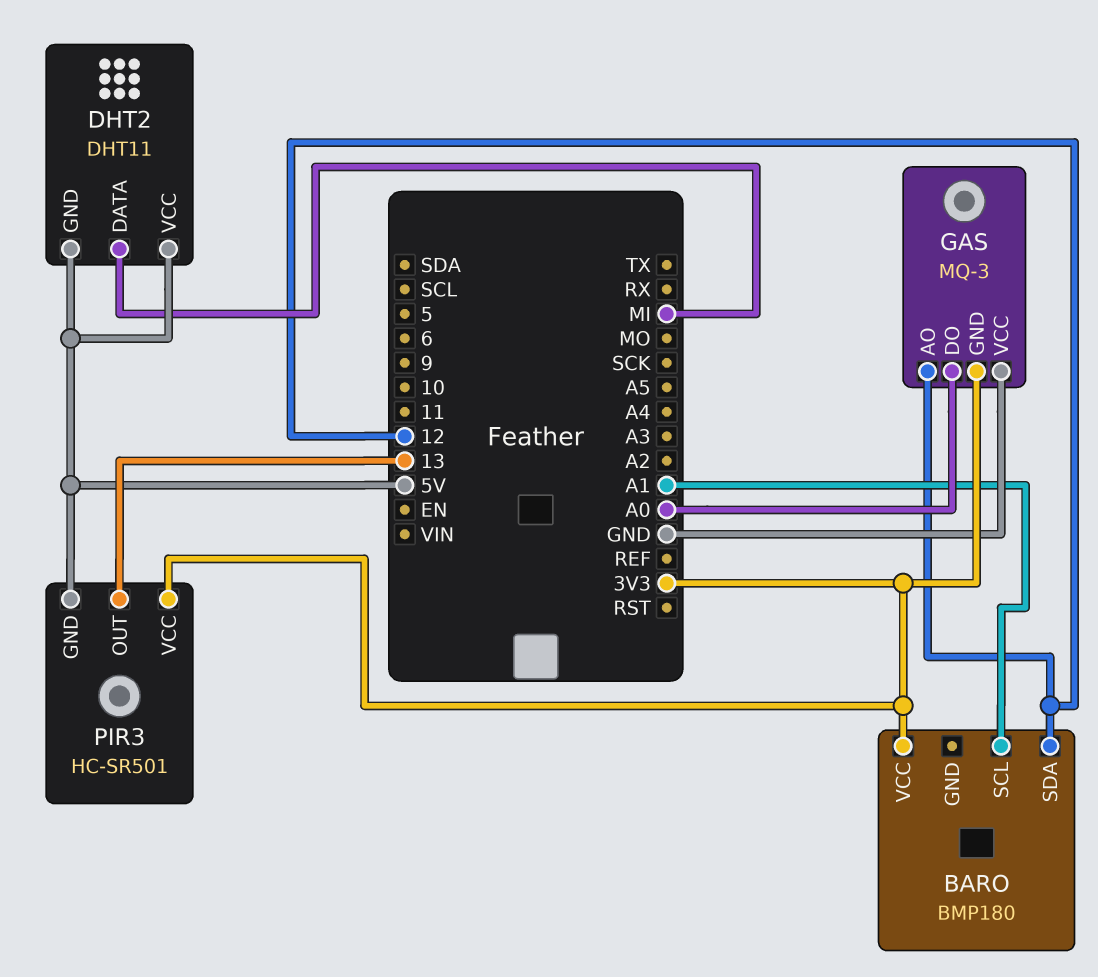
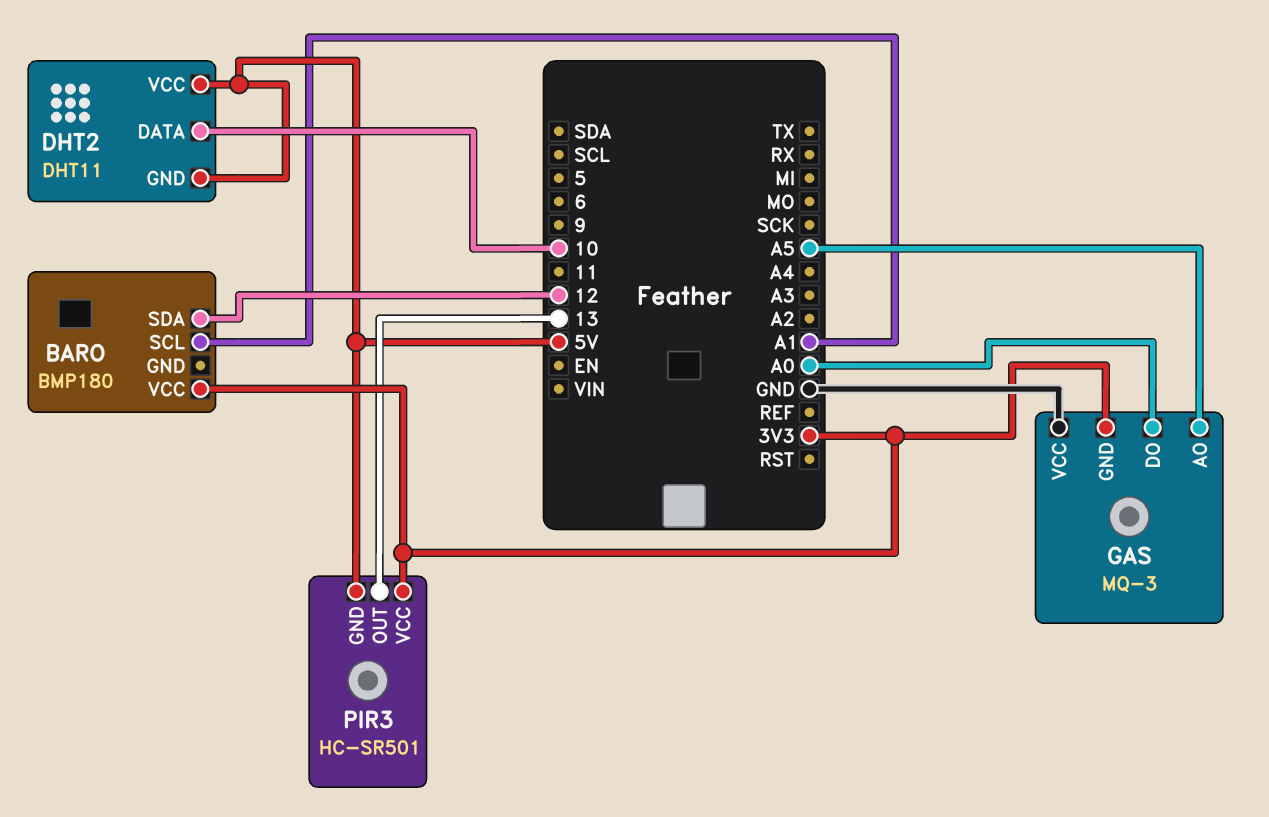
DHT2 pin DATA: MI -> 10
GAS pin AO: 12 -> A5

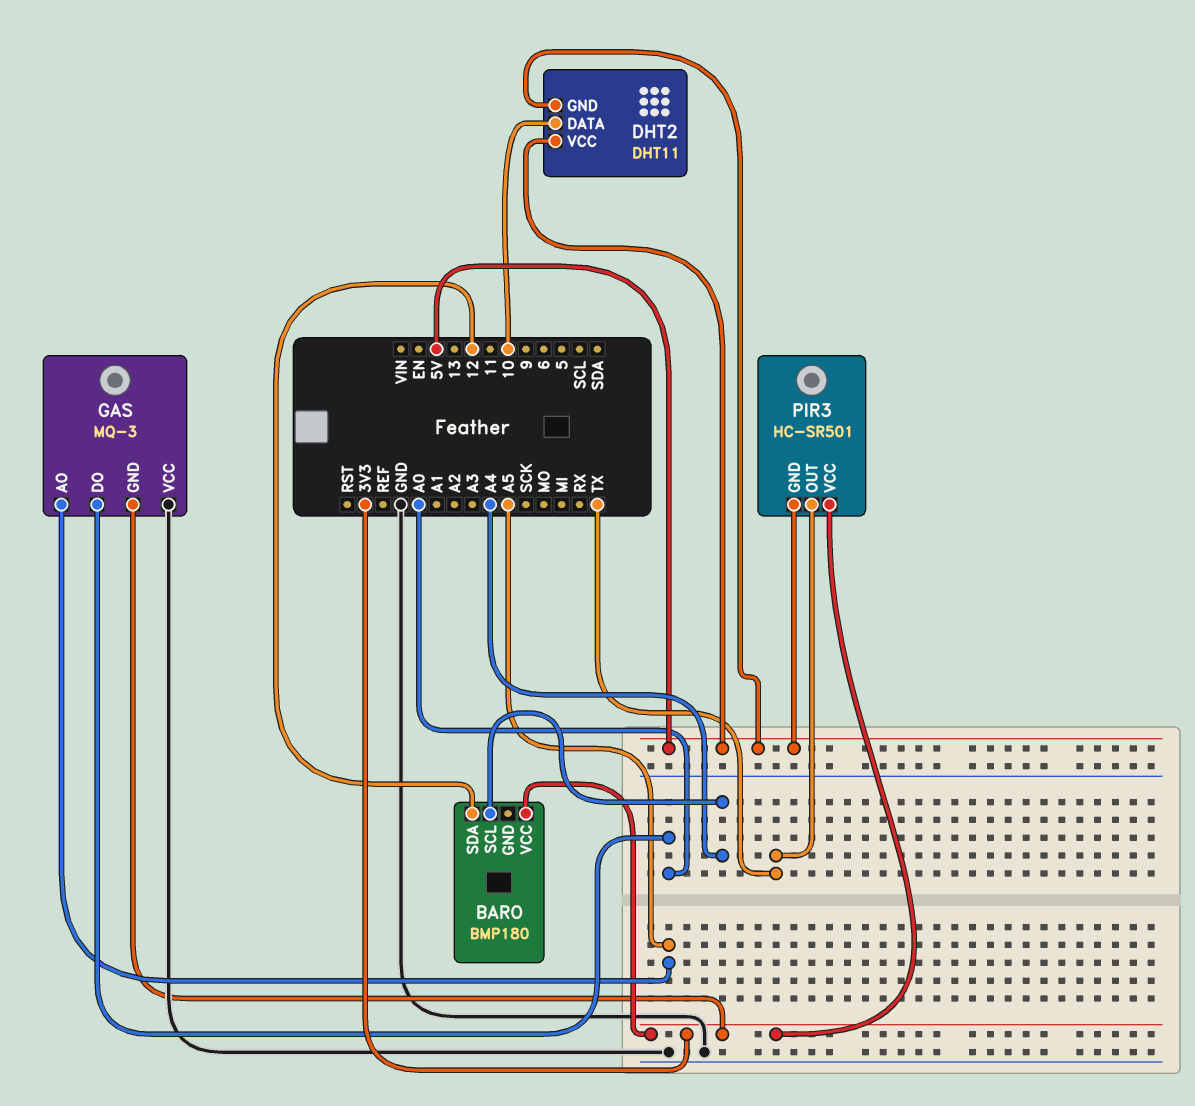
BARO pin SCL: A1 -> A4
PIR3 pin OUT: 13 -> TX

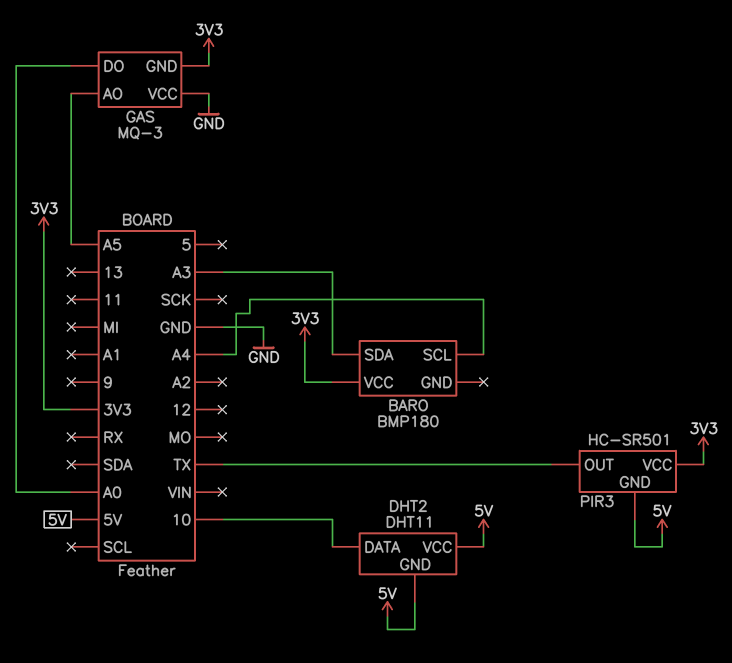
BARO pin SDA: 12 -> A3

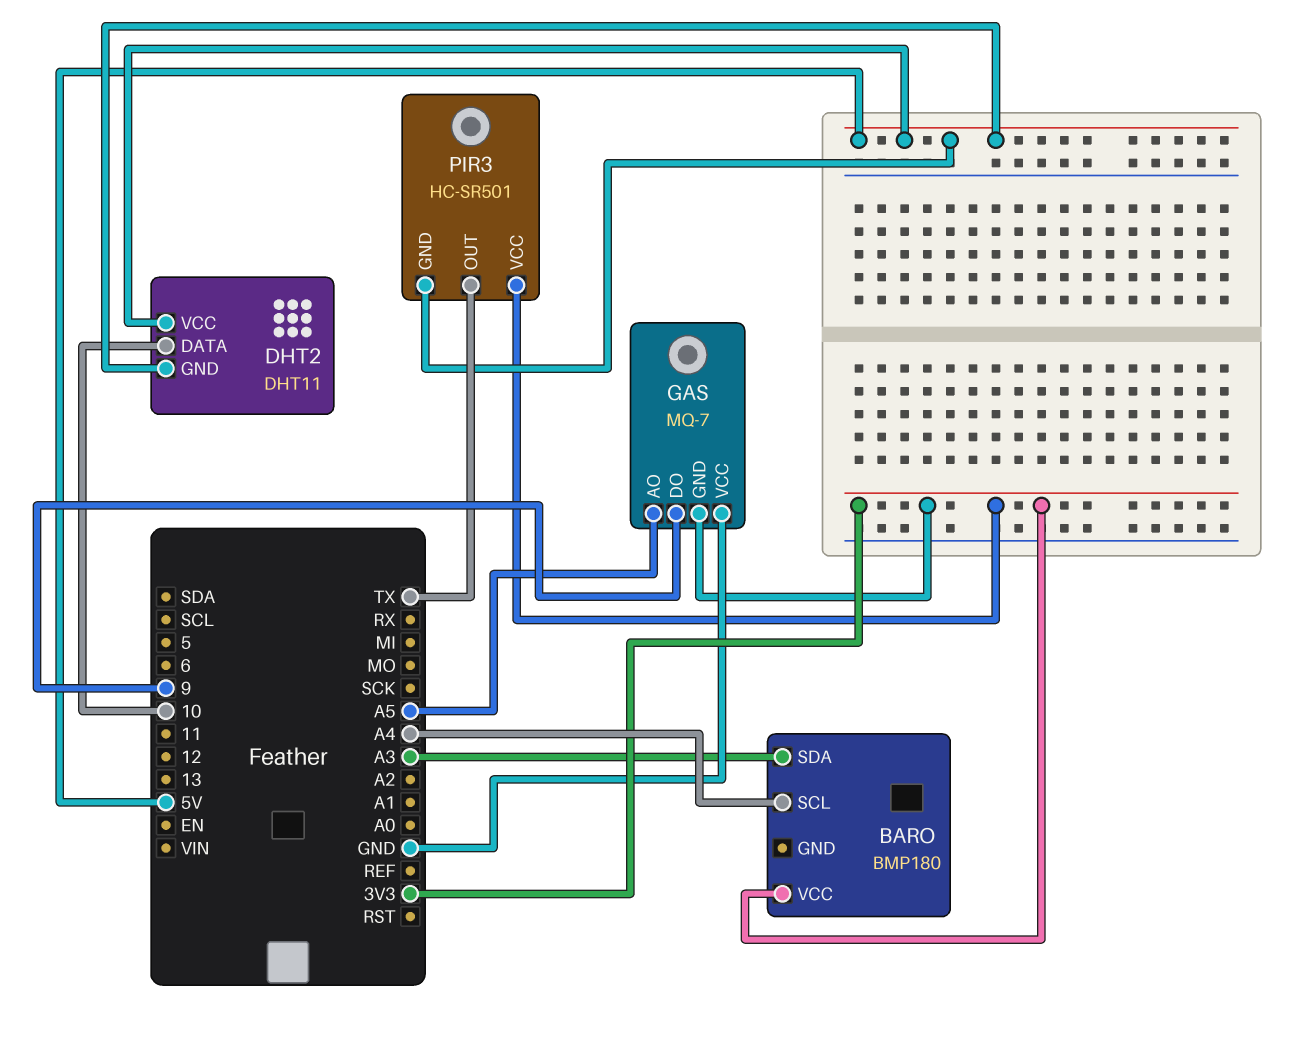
GAS: MQ-3 -> MQ-7
GAS pin DO: A0 -> 9

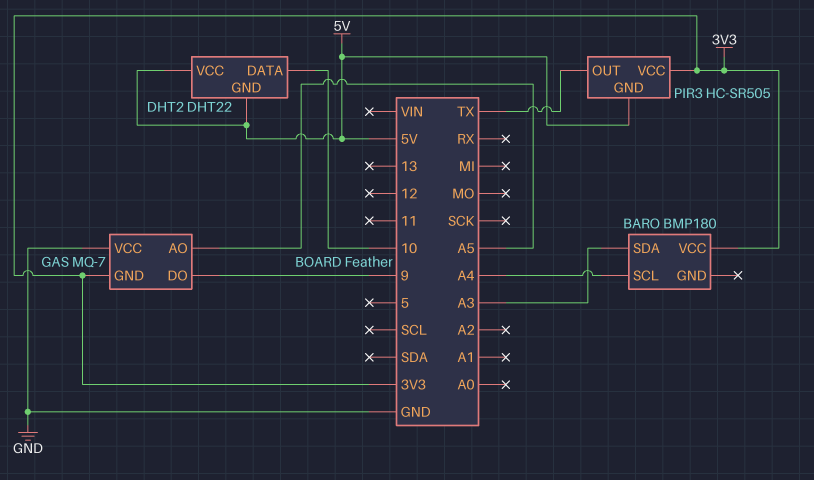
DHT2: DHT11 -> DHT22
PIR3: HC-SR501 -> HC-SR505

